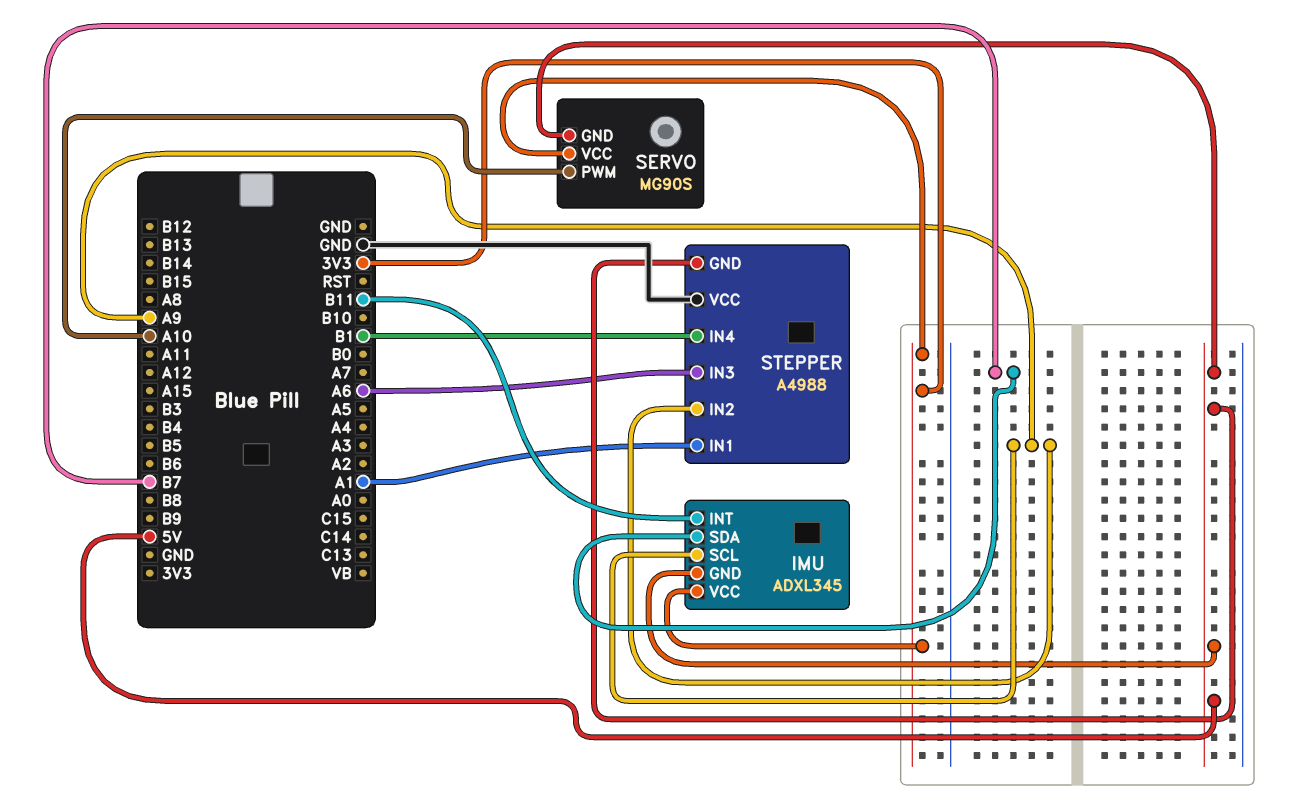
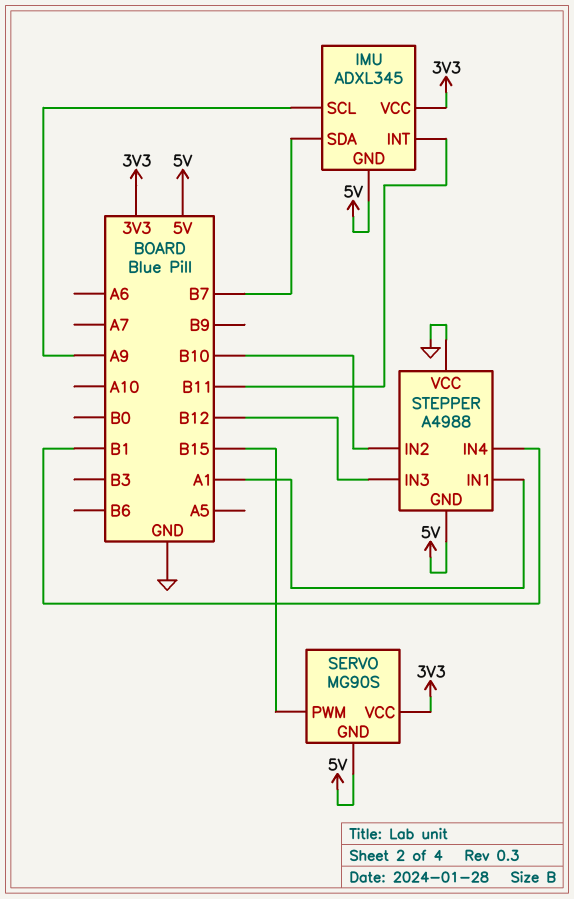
SERVO pin PWM: A10 -> B15
STEPPER pin IN2: A9 -> B10
STEPPER pin IN3: A6 -> B12

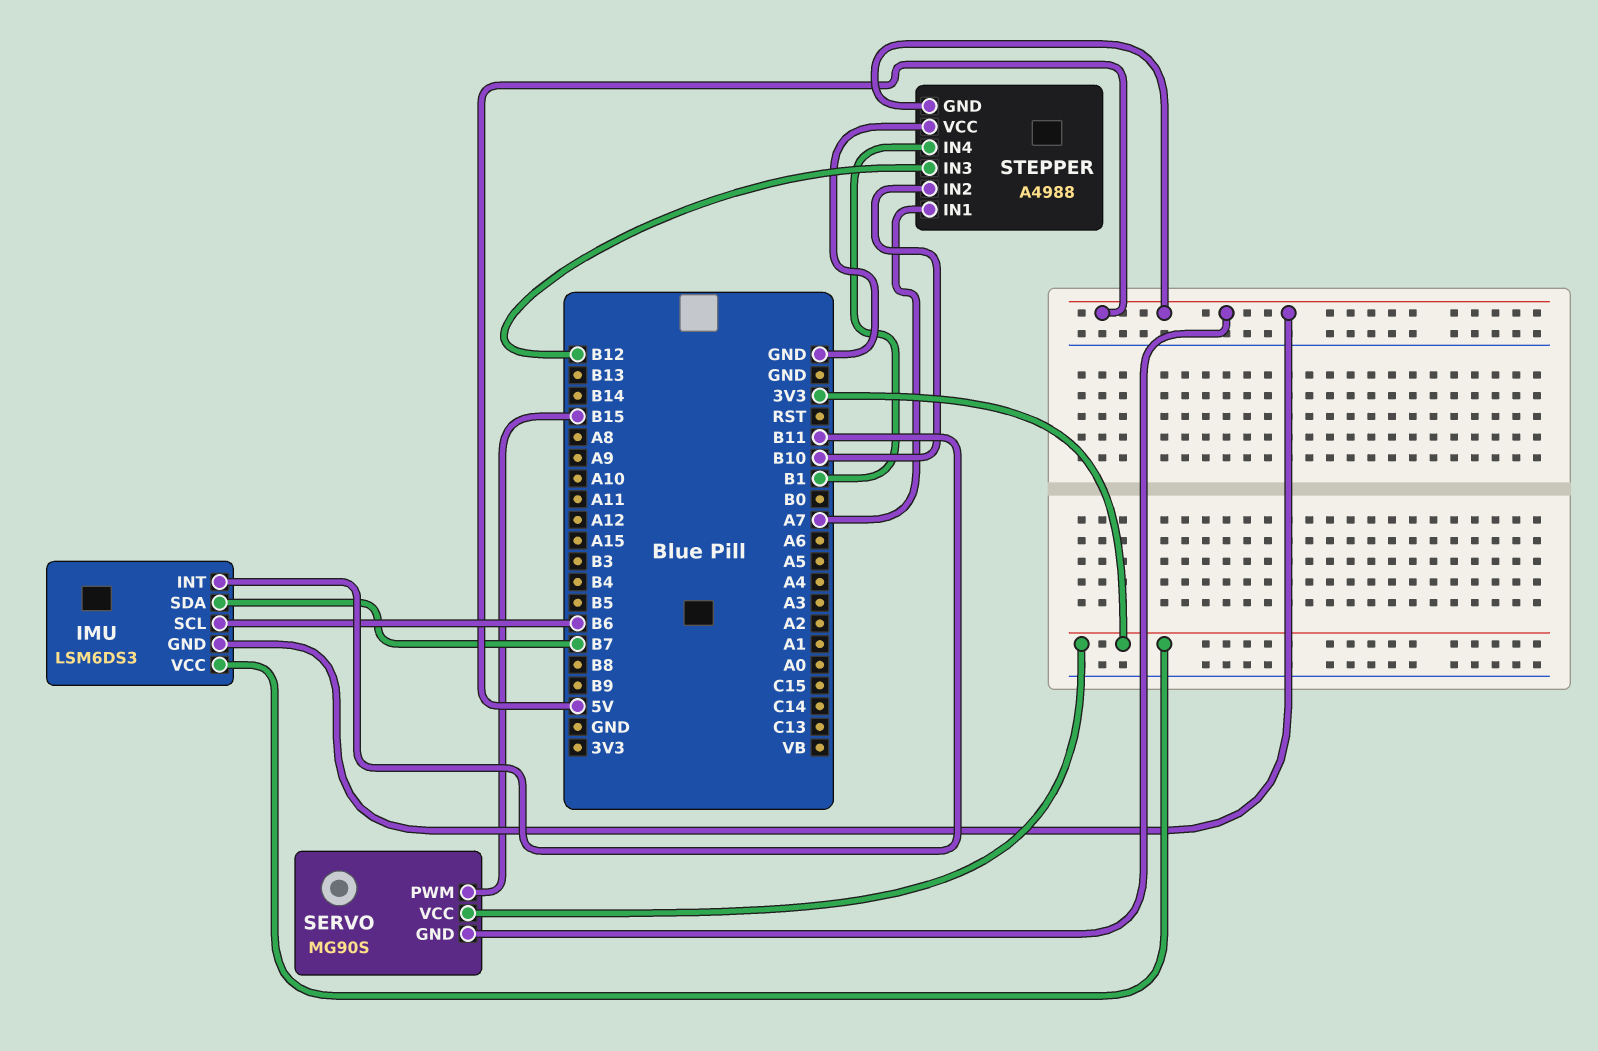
IMU: ADXL345 -> LSM6DS3
IMU pin SCL: A9 -> B6
STEPPER pin IN1: A1 -> A7

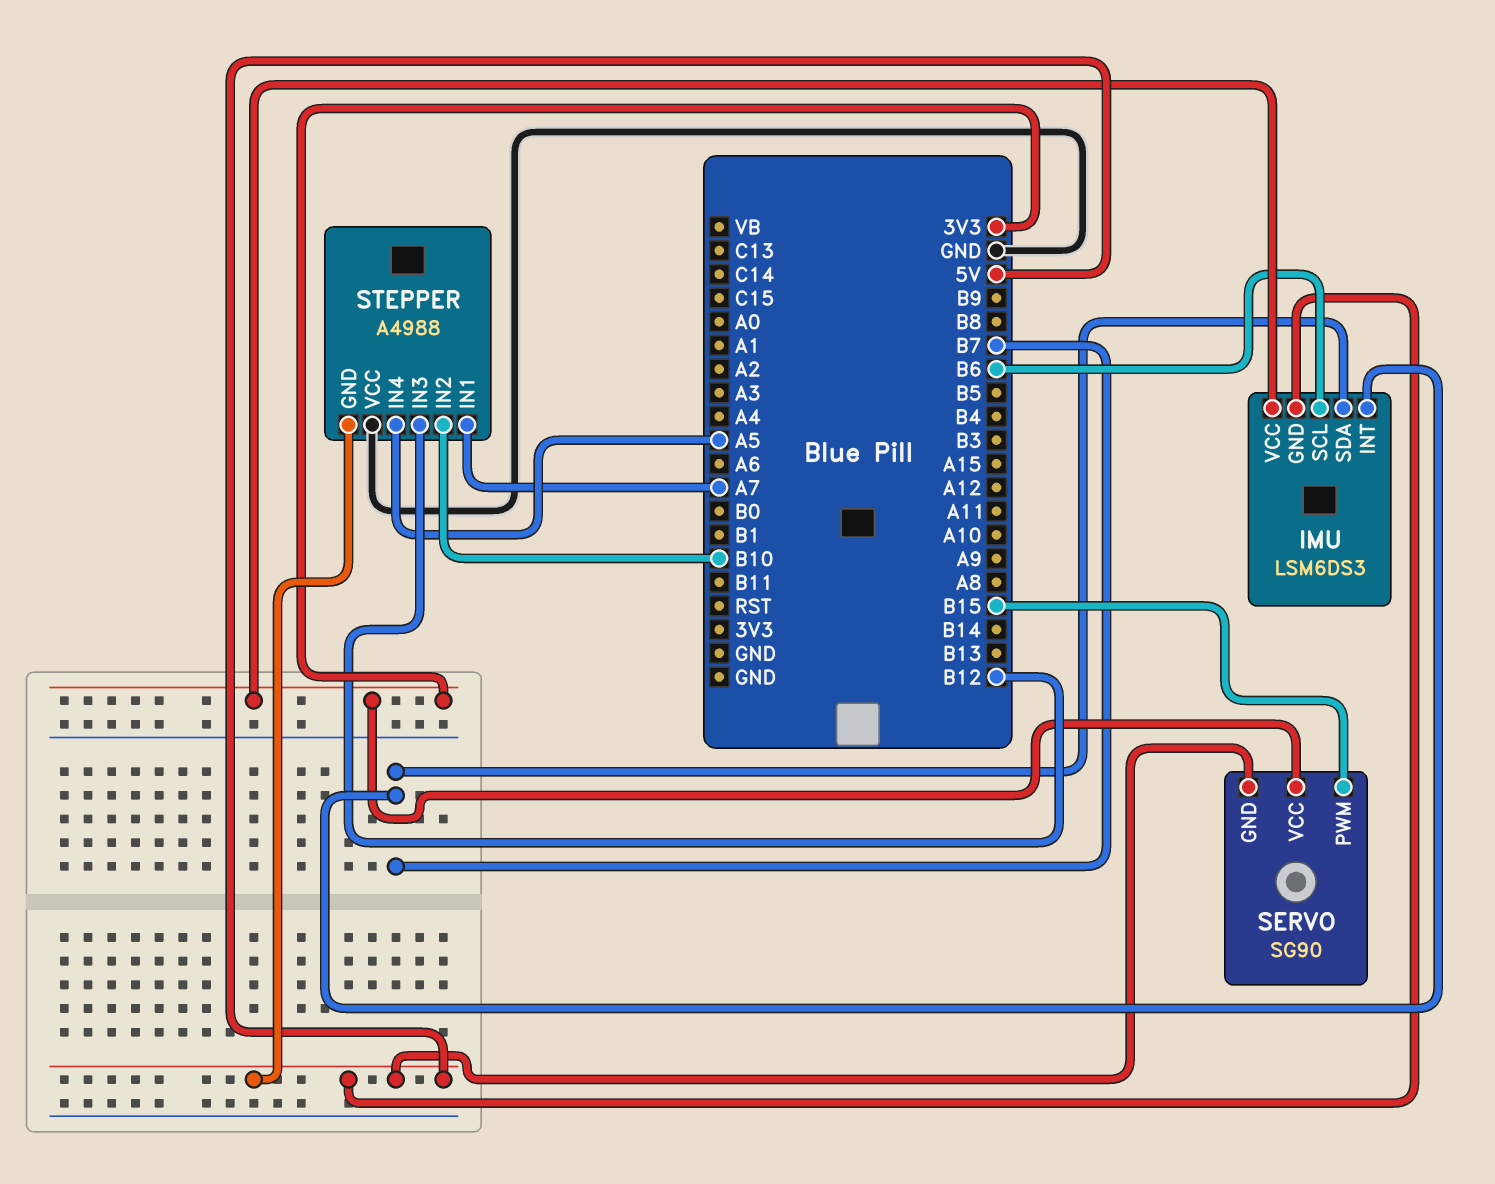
IMU pin INT: B11 -> B7
SERVO: MG90S -> SG90
STEPPER pin IN4: B1 -> A5

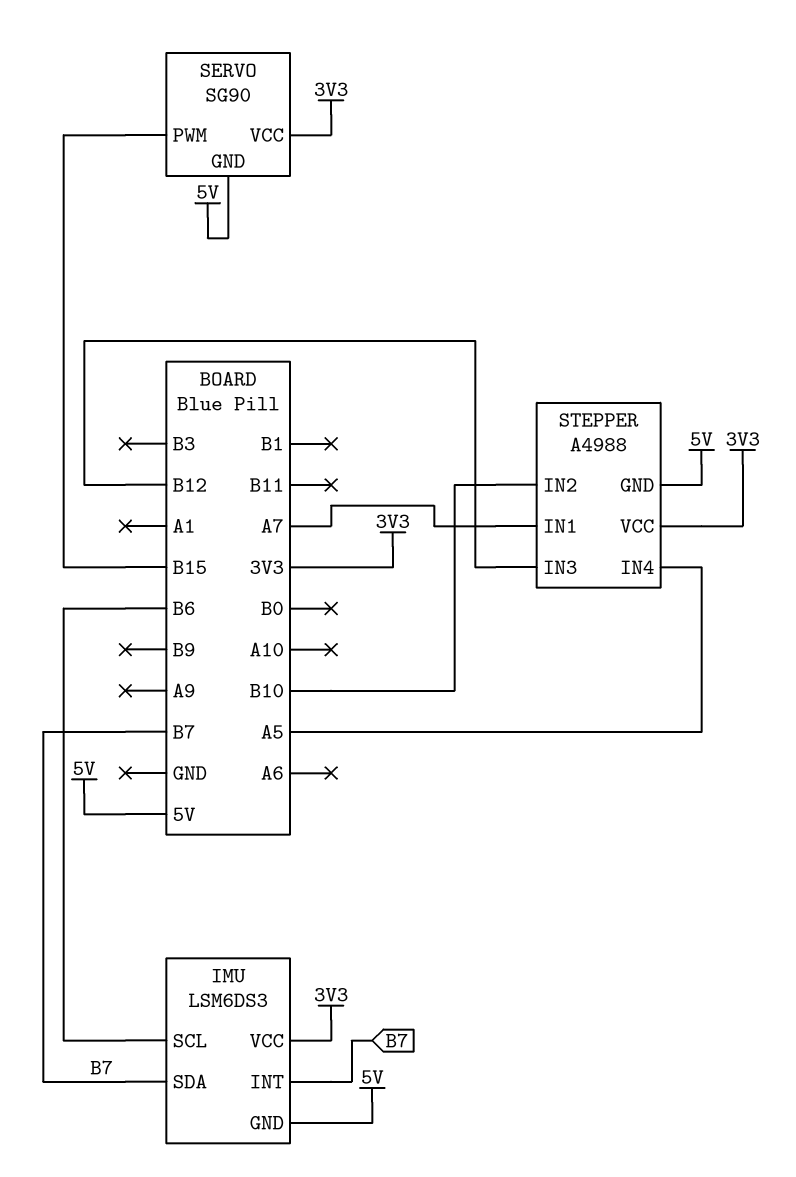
STEPPER pin VCC: GND -> 3V3

